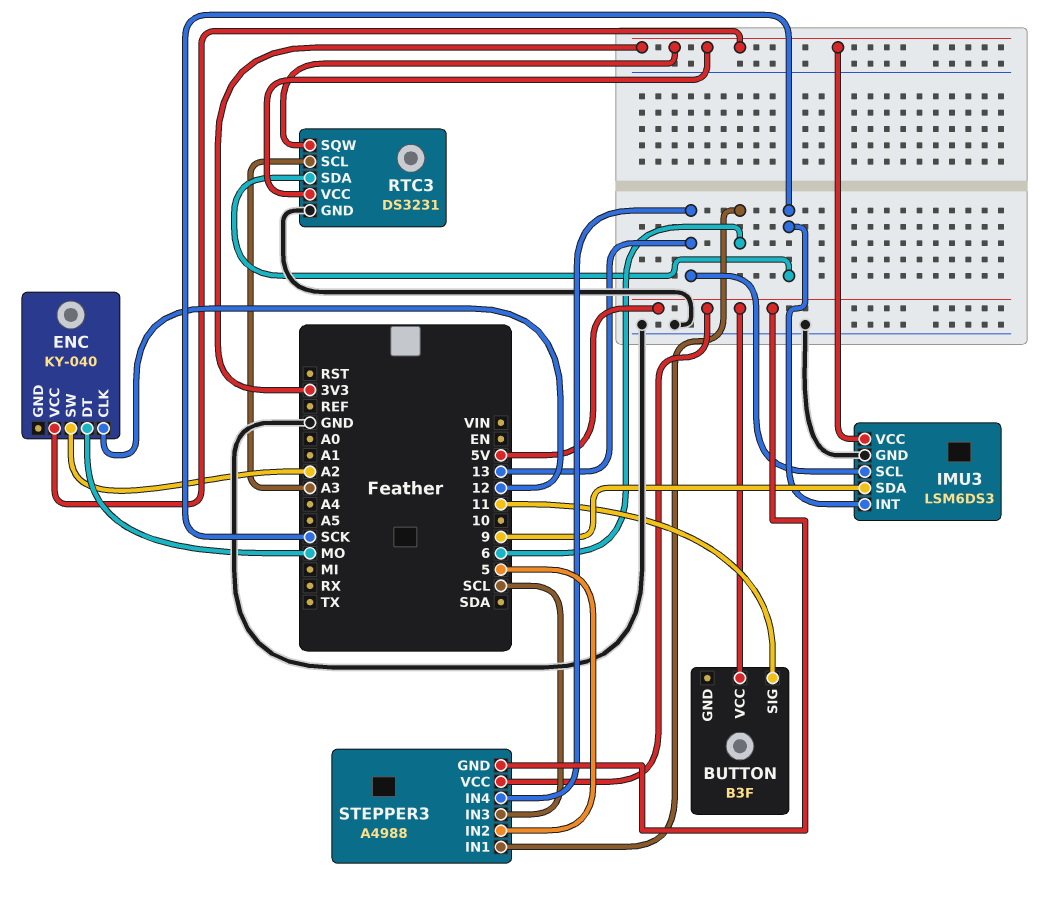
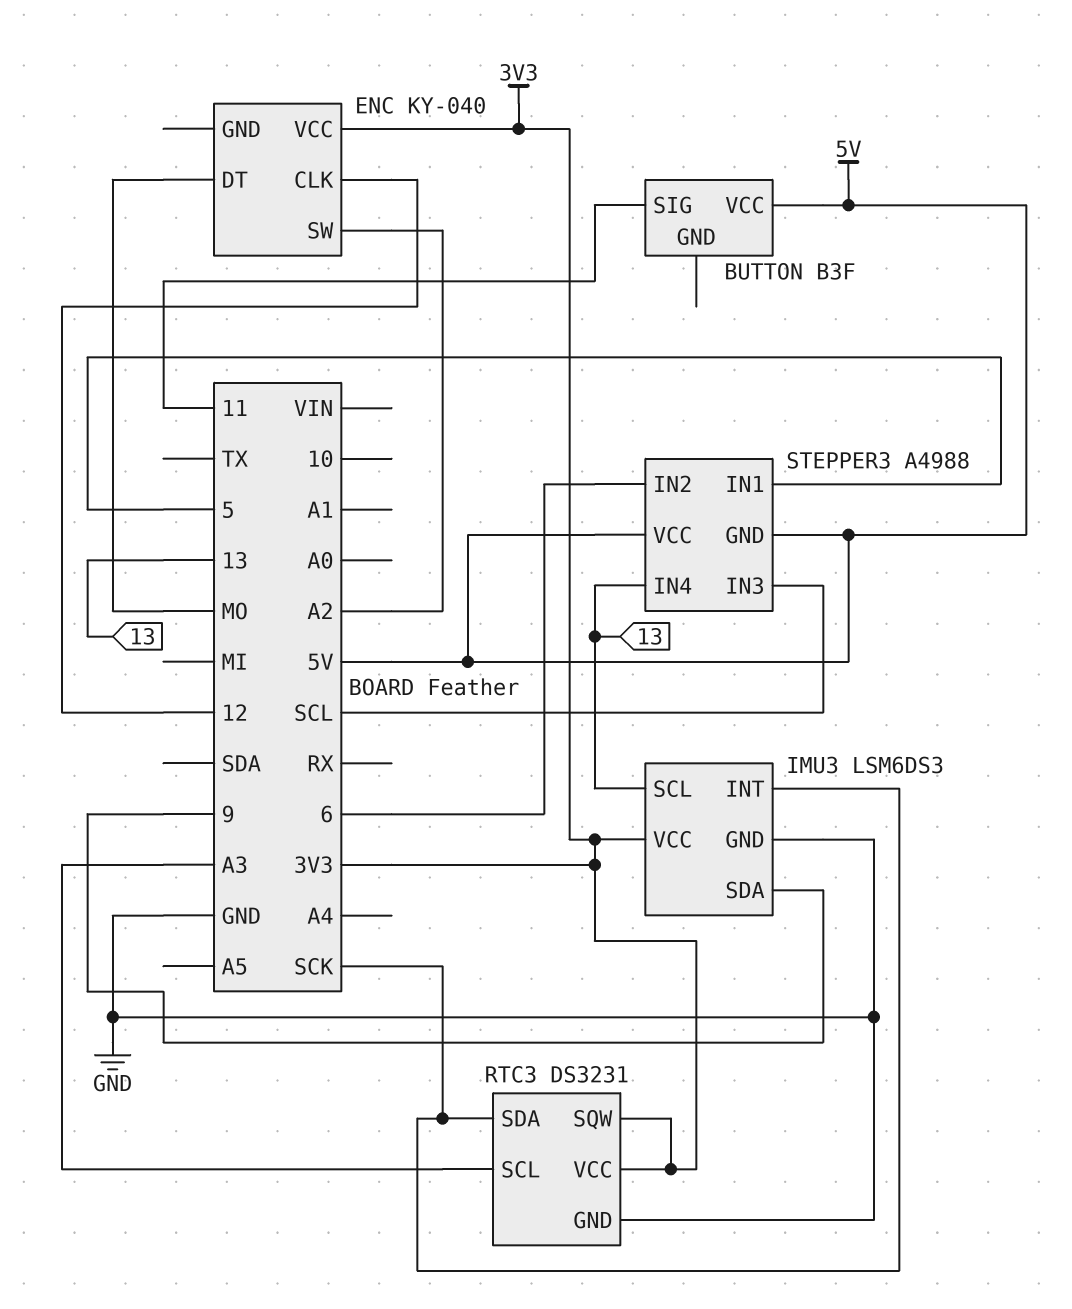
STEPPER3 pin IN1: 6 -> 5
STEPPER3 pin IN2: 5 -> 6

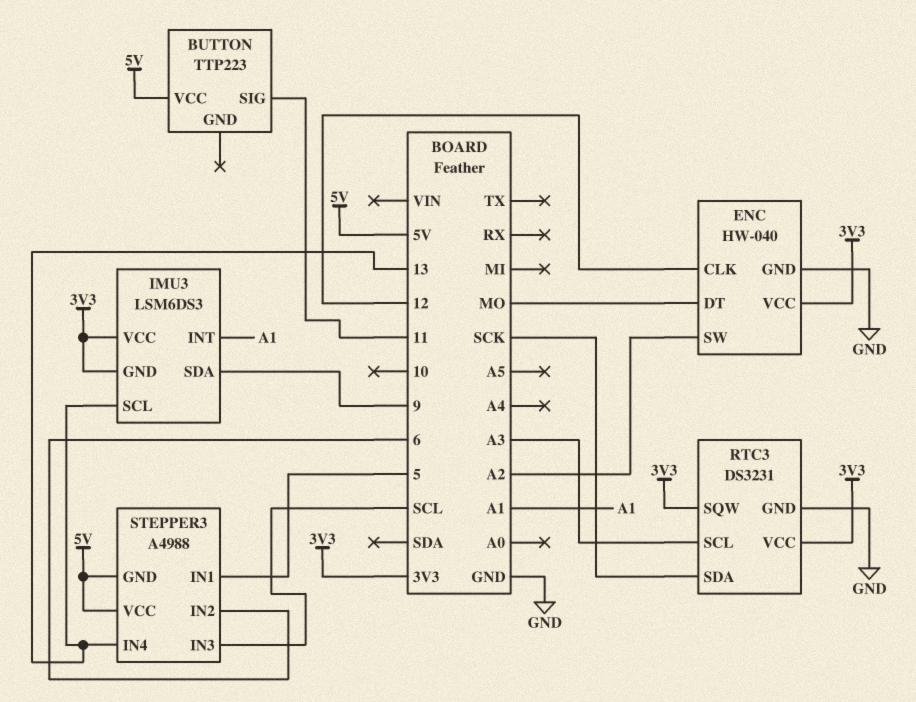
BUTTON: B3F -> TTP223
ENC: KY-040 -> HW-040
ENC pin GND: none -> GND
IMU3 pin GND: GND -> 3V3
IMU3 pin INT: SCK -> A1

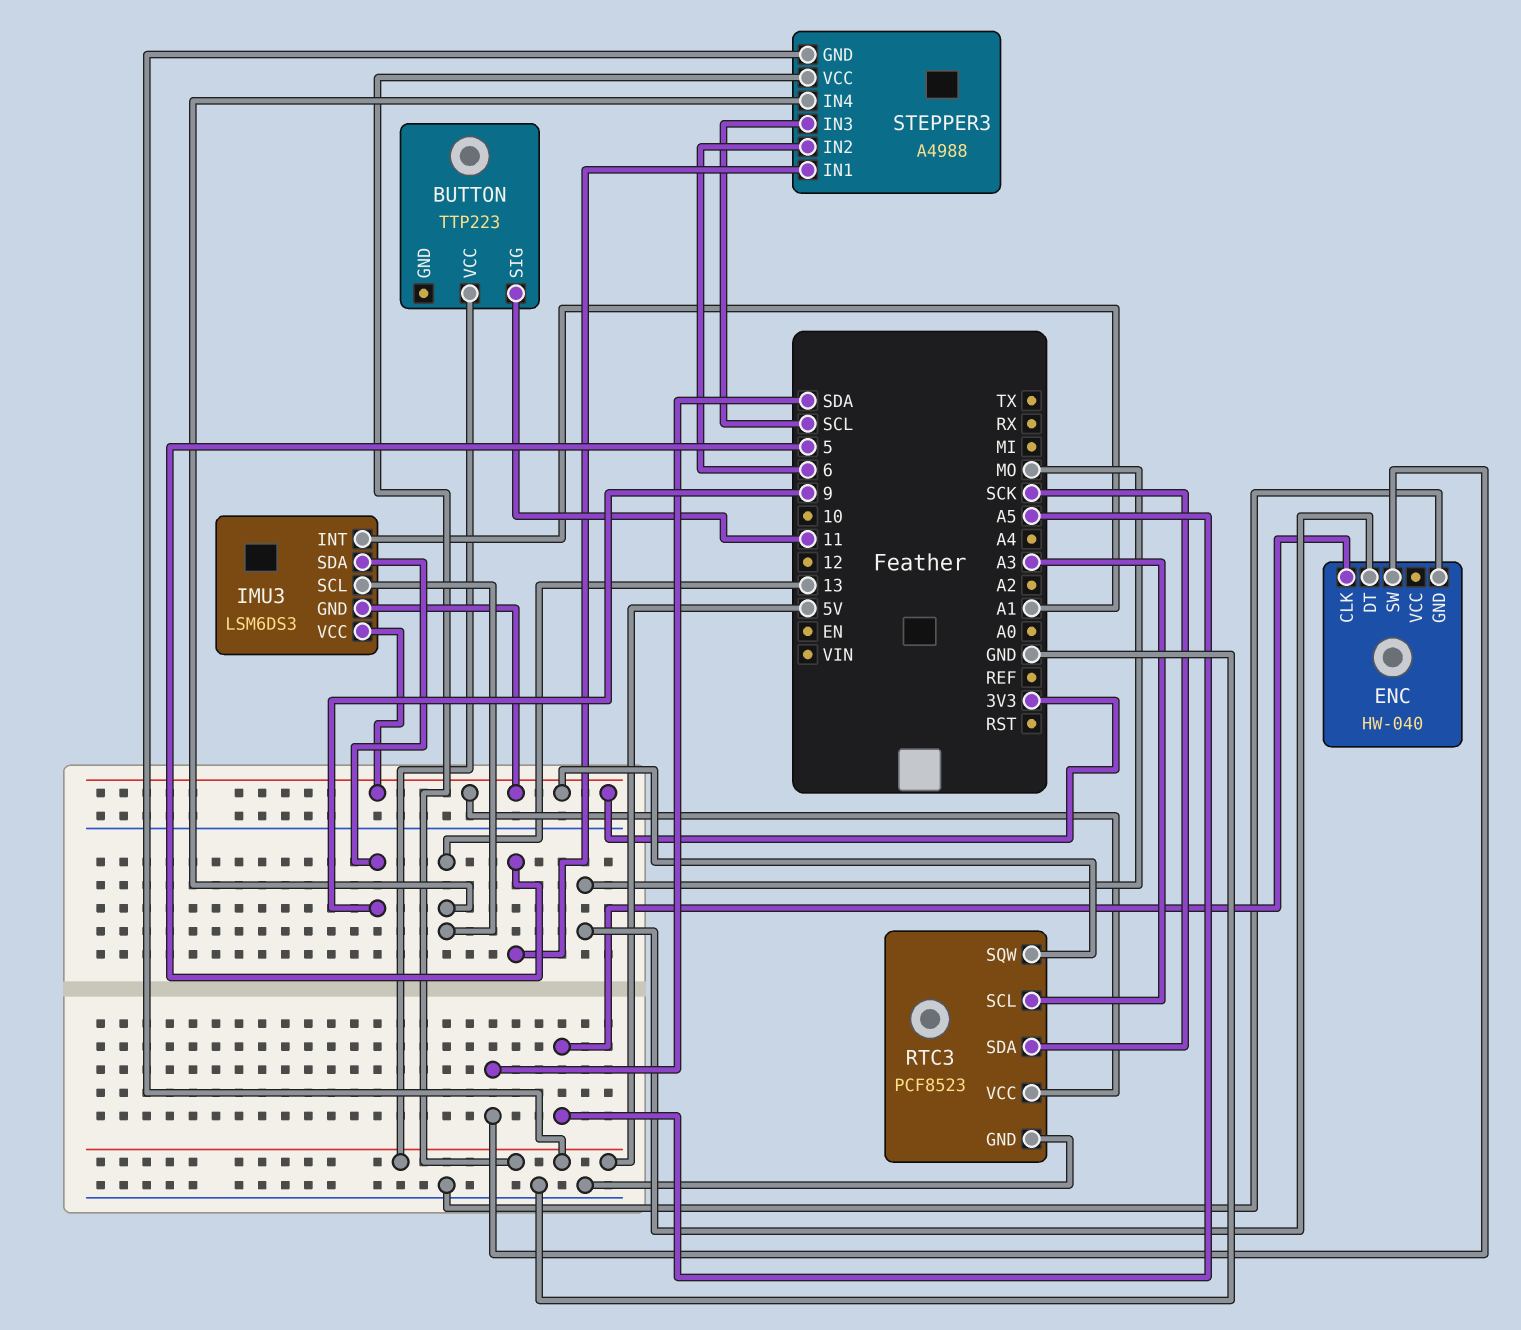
ENC pin CLK: 12 -> A5
ENC pin SW: A2 -> SDA
ENC pin VCC: 3V3 -> none
RTC3: DS3231 -> PCF8523

